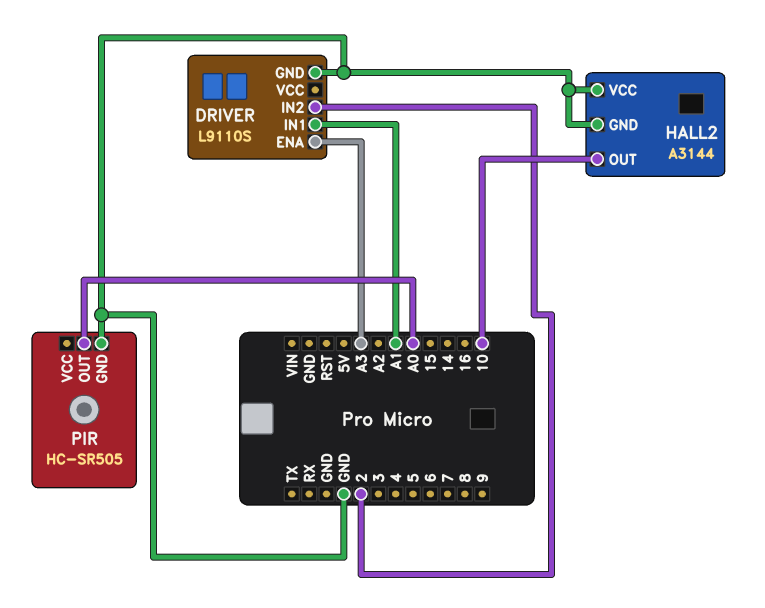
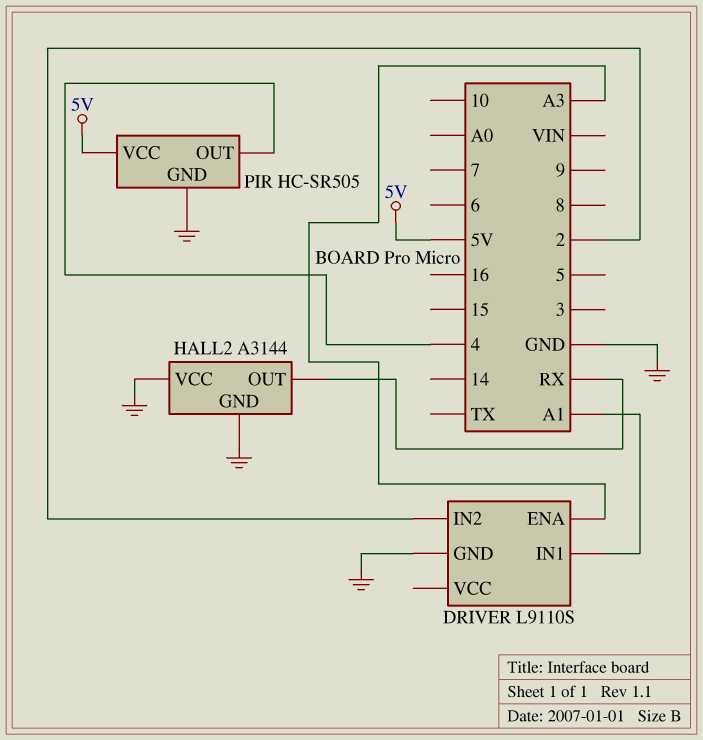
HALL2 pin OUT: 10 -> RX
PIR pin OUT: A0 -> 4
PIR pin VCC: none -> 5V

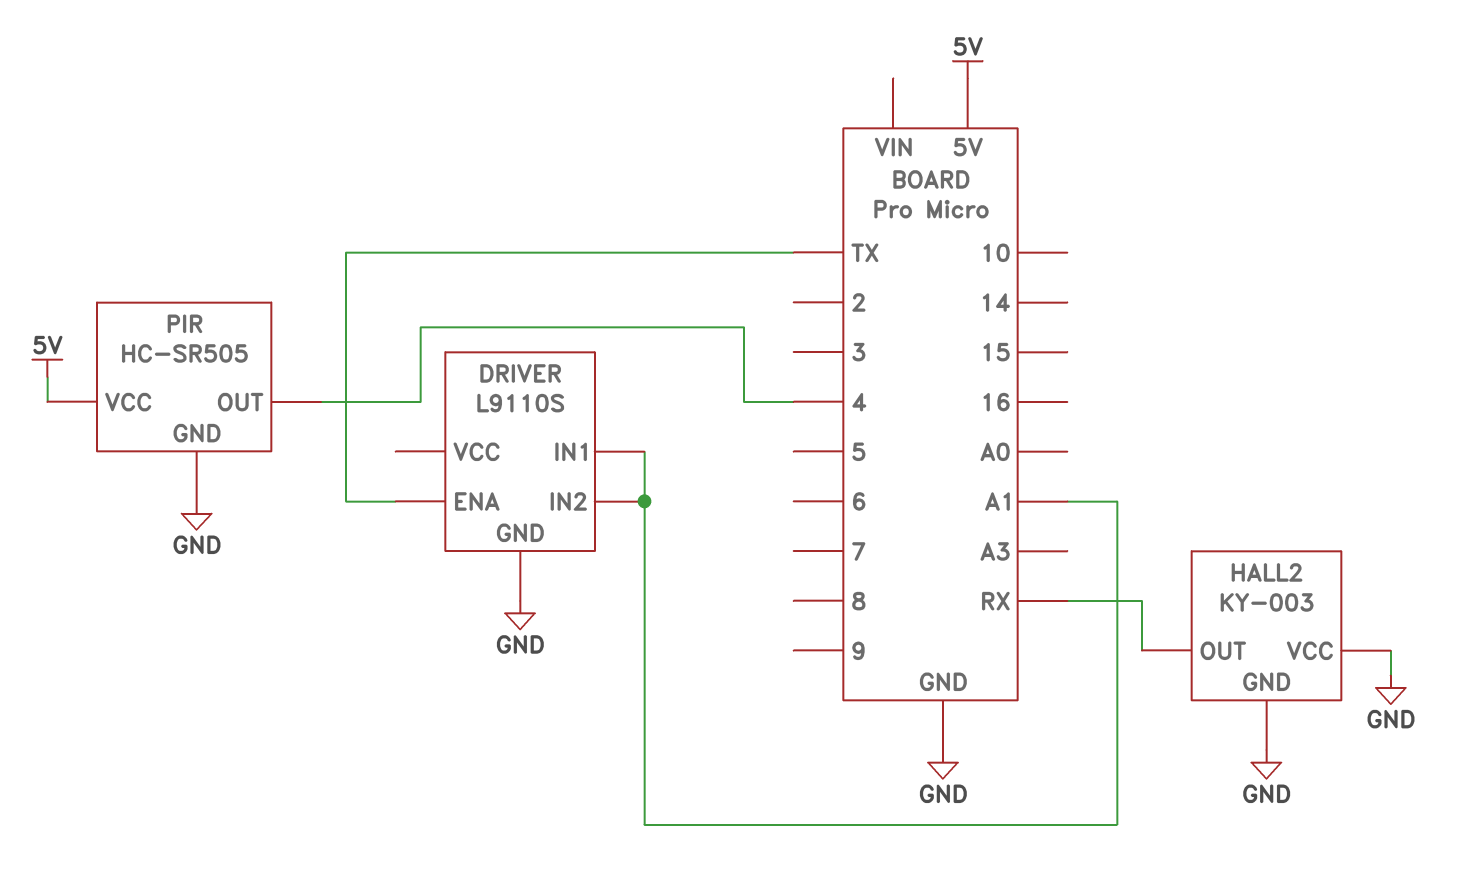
DRIVER pin ENA: A3 -> TX
DRIVER pin IN2: 2 -> A1
HALL2: A3144 -> KY-003

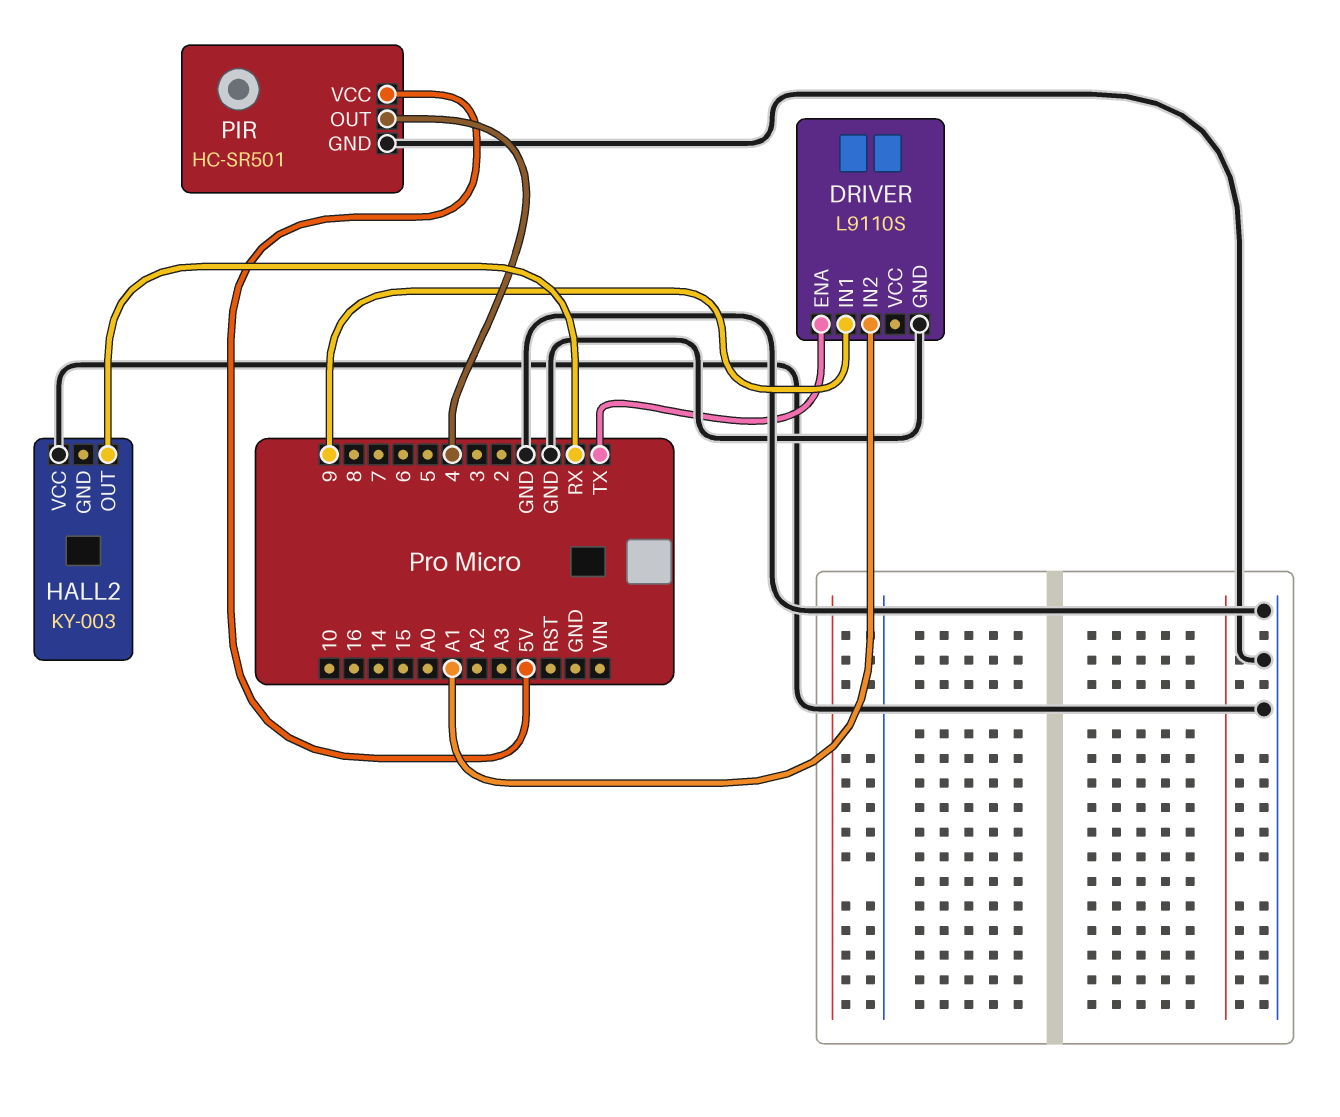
DRIVER pin IN1: A1 -> 9
HALL2 pin GND: GND -> none
PIR: HC-SR505 -> HC-SR501

